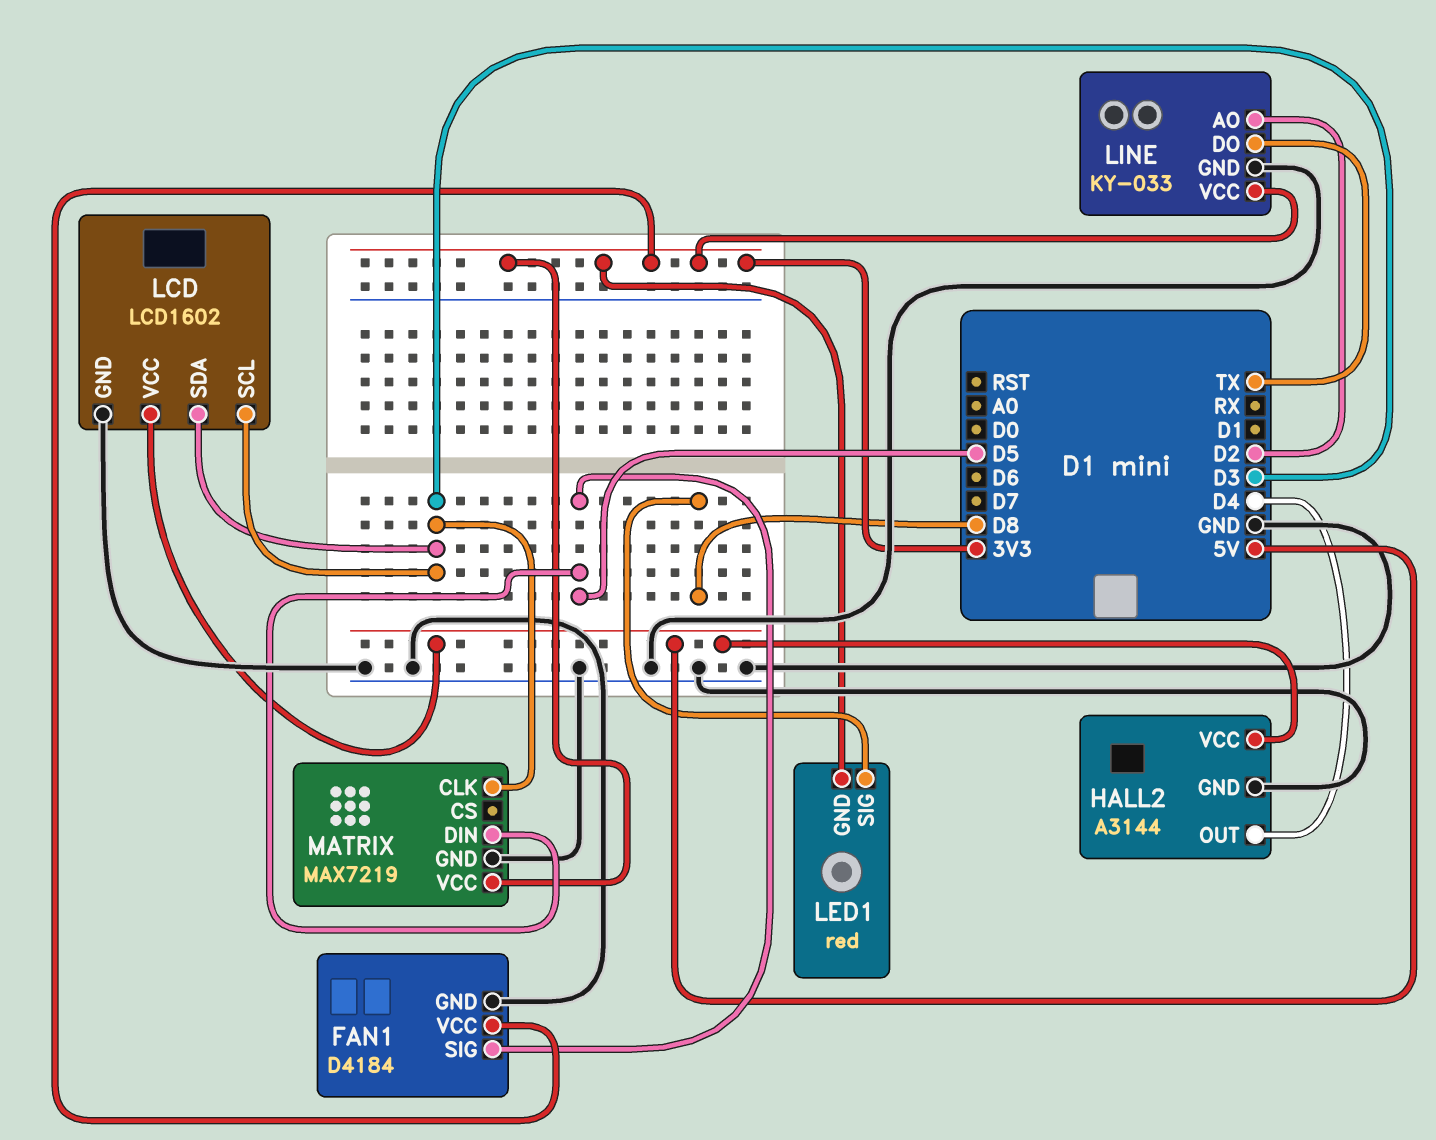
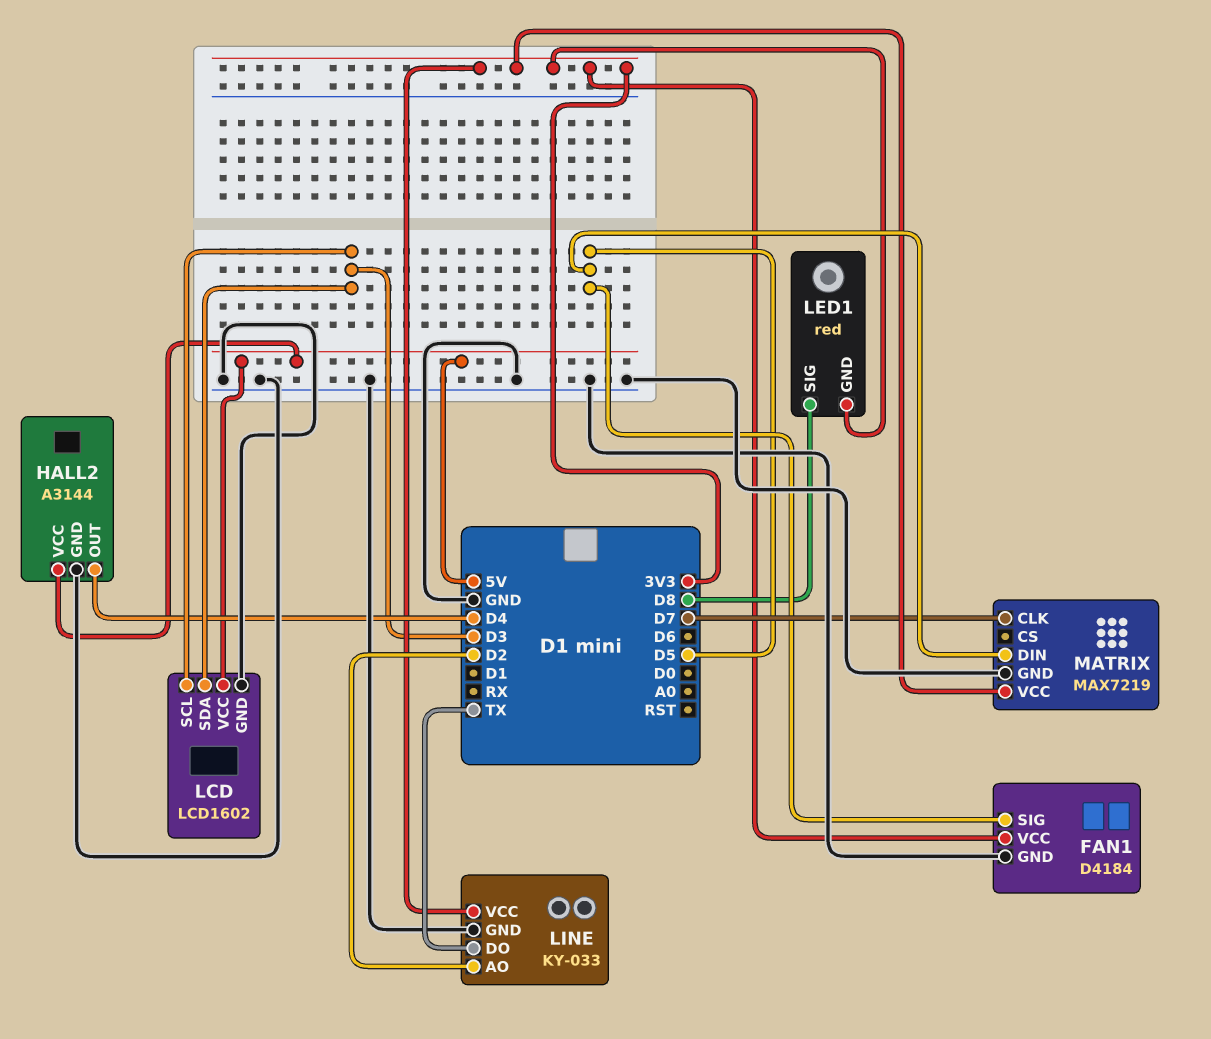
MATRIX pin CLK: D3 -> D7

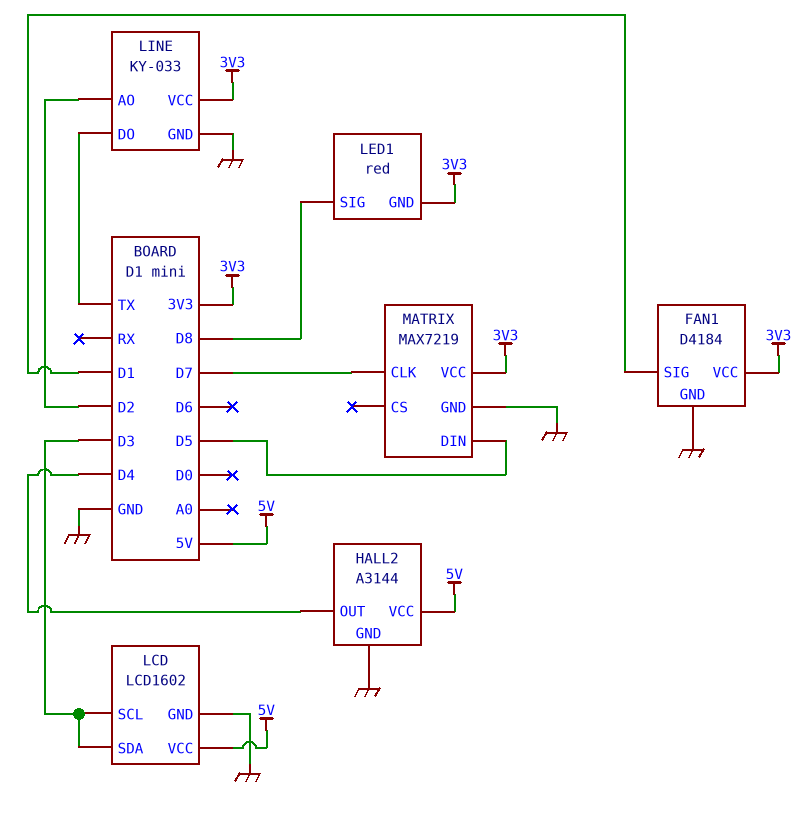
FAN1 pin SIG: D5 -> D1

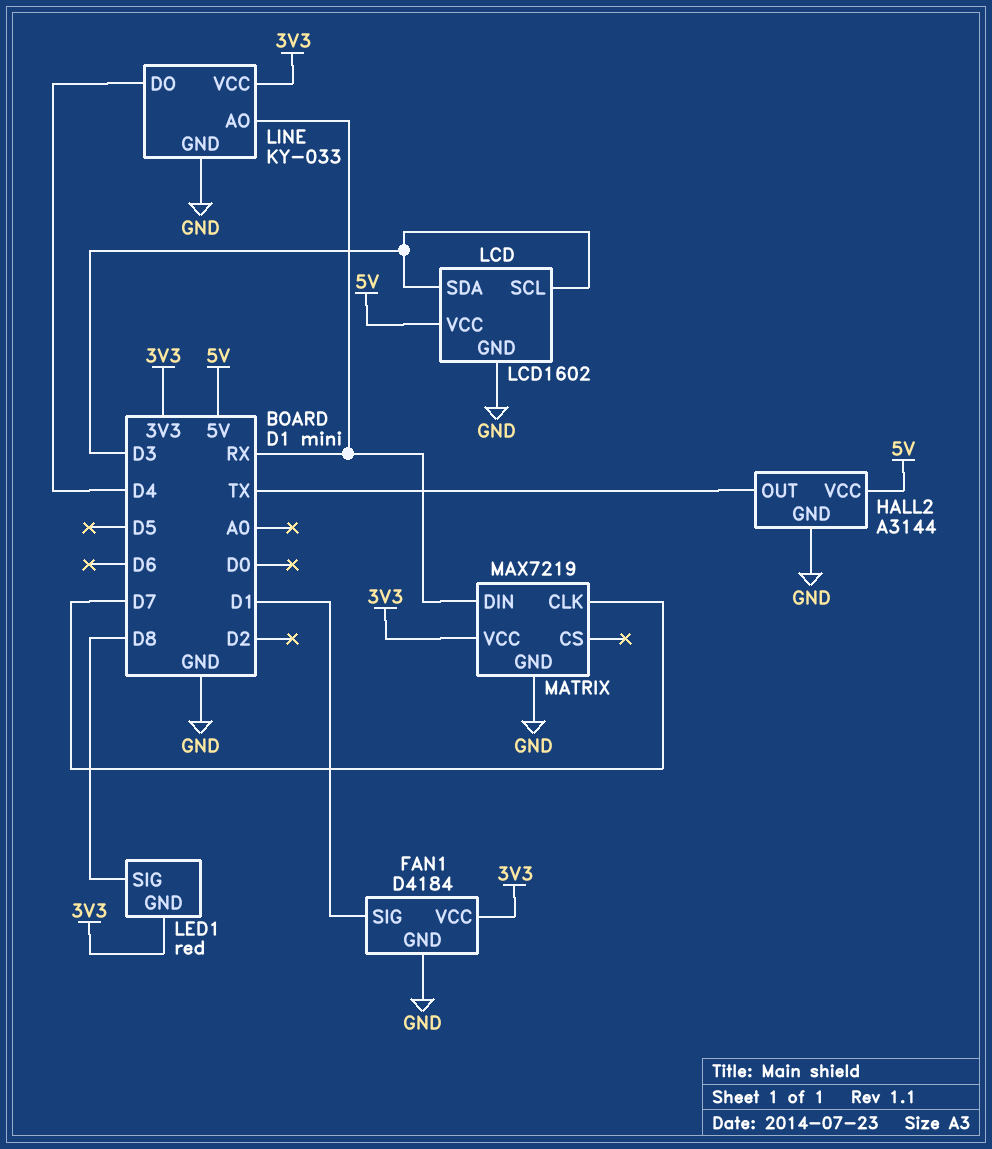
HALL2 pin OUT: D4 -> TX
LINE pin AO: D2 -> RX
LINE pin DO: TX -> D4
MATRIX pin DIN: D5 -> RX

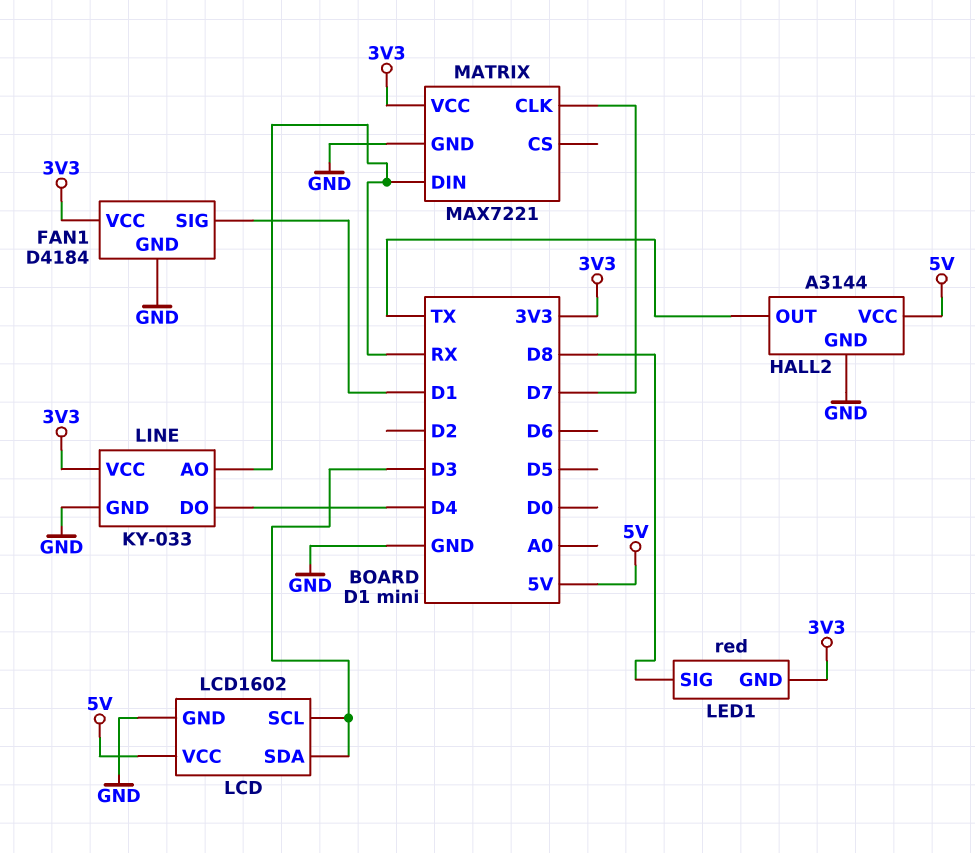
MATRIX: MAX7219 -> MAX7221

